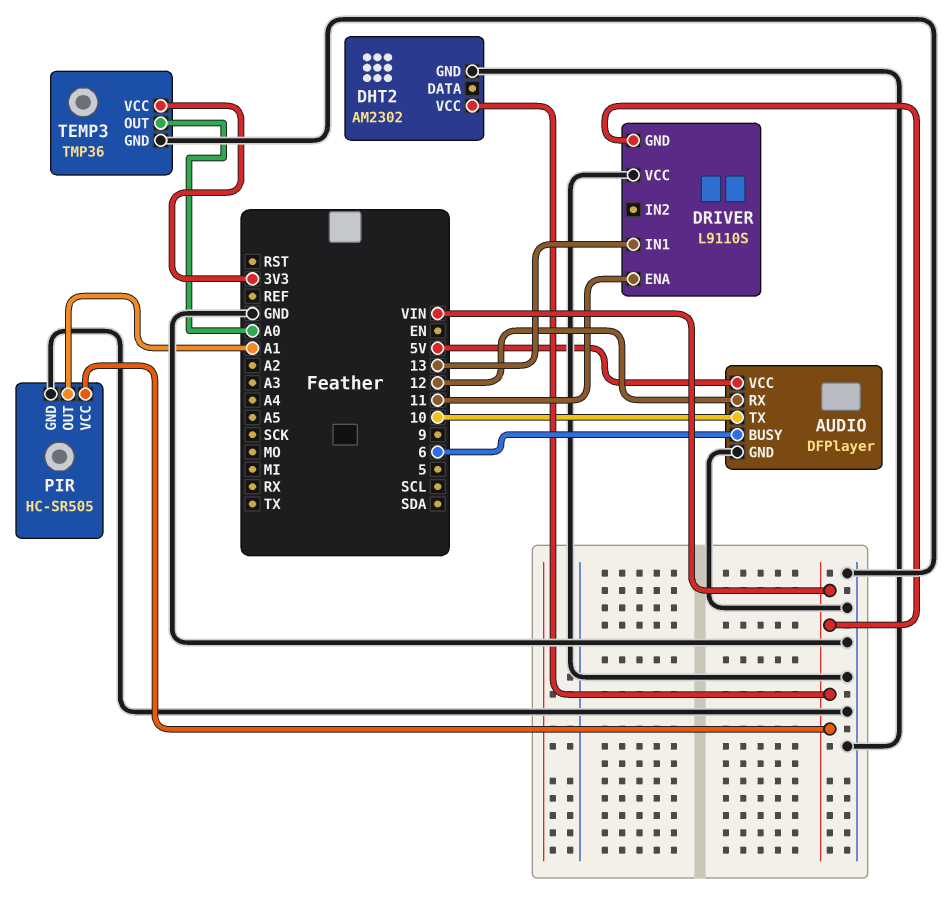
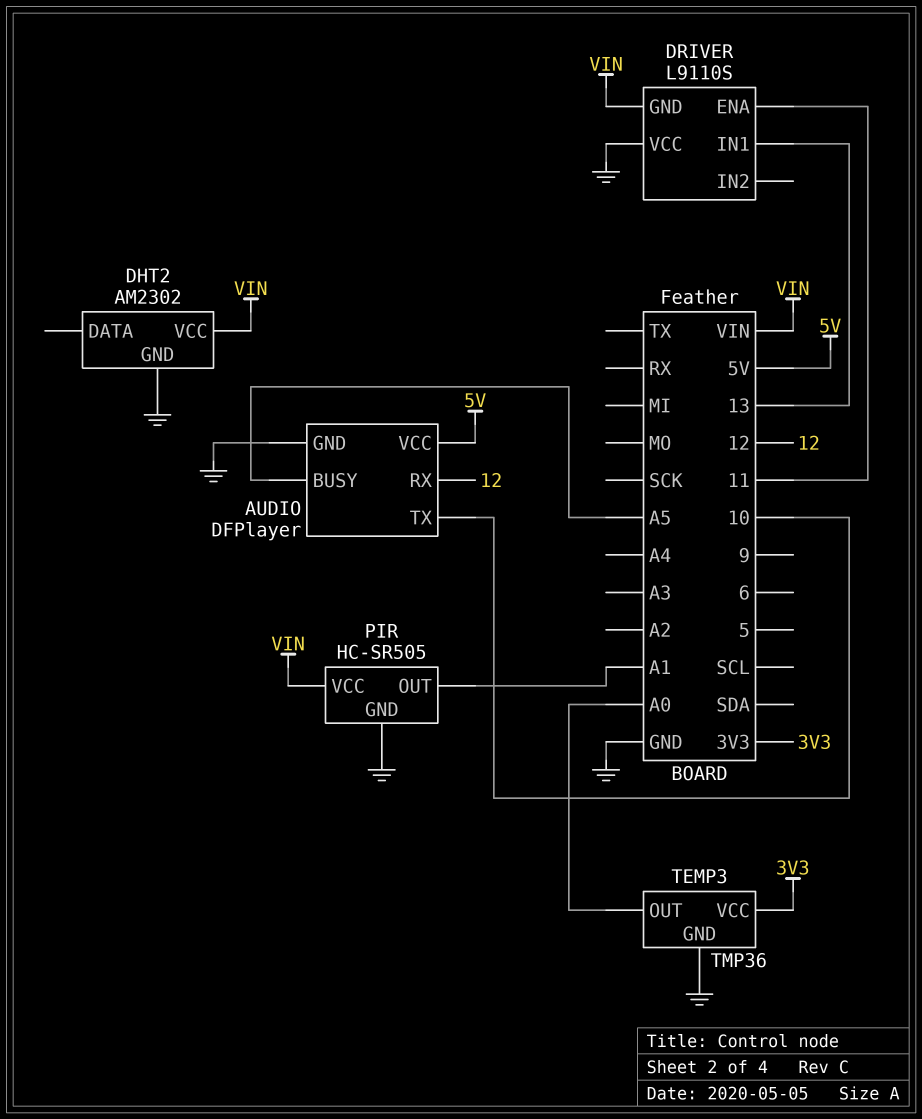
AUDIO pin BUSY: 6 -> A5

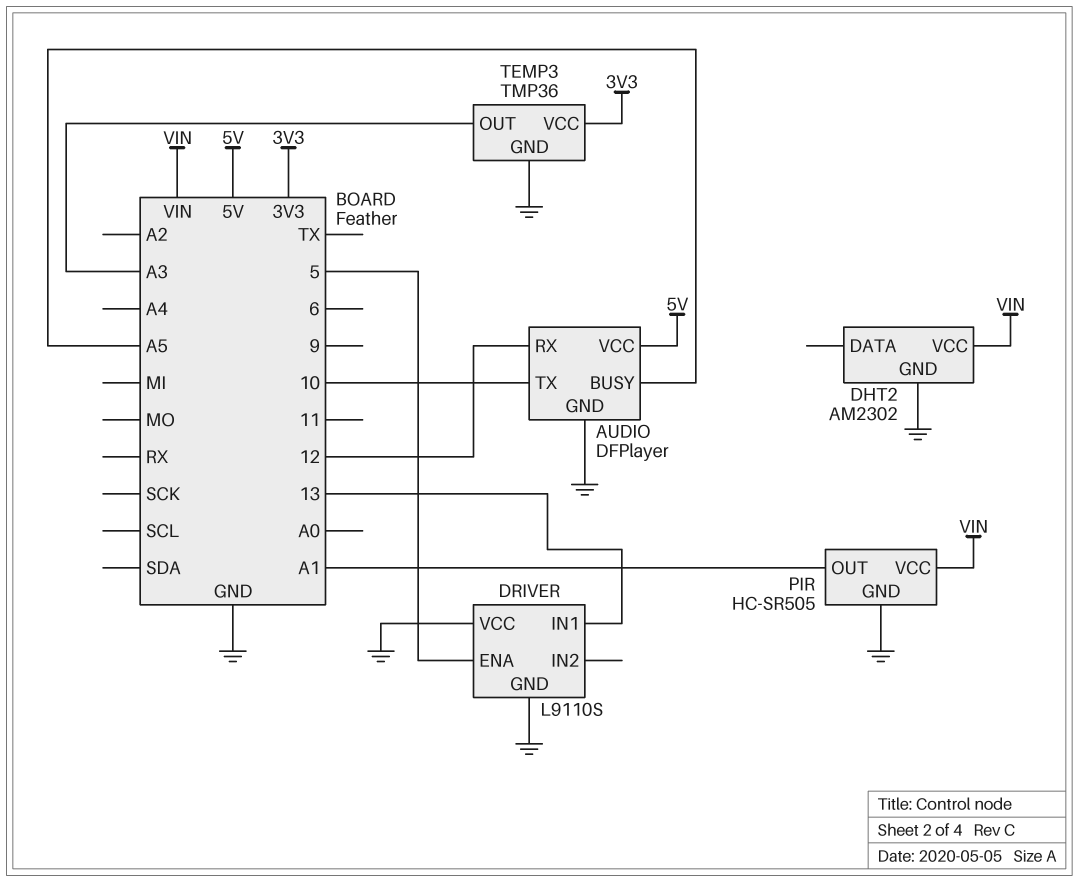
DRIVER pin ENA: 11 -> 5
DRIVER pin GND: VIN -> GND
TEMP3 pin OUT: A0 -> A3

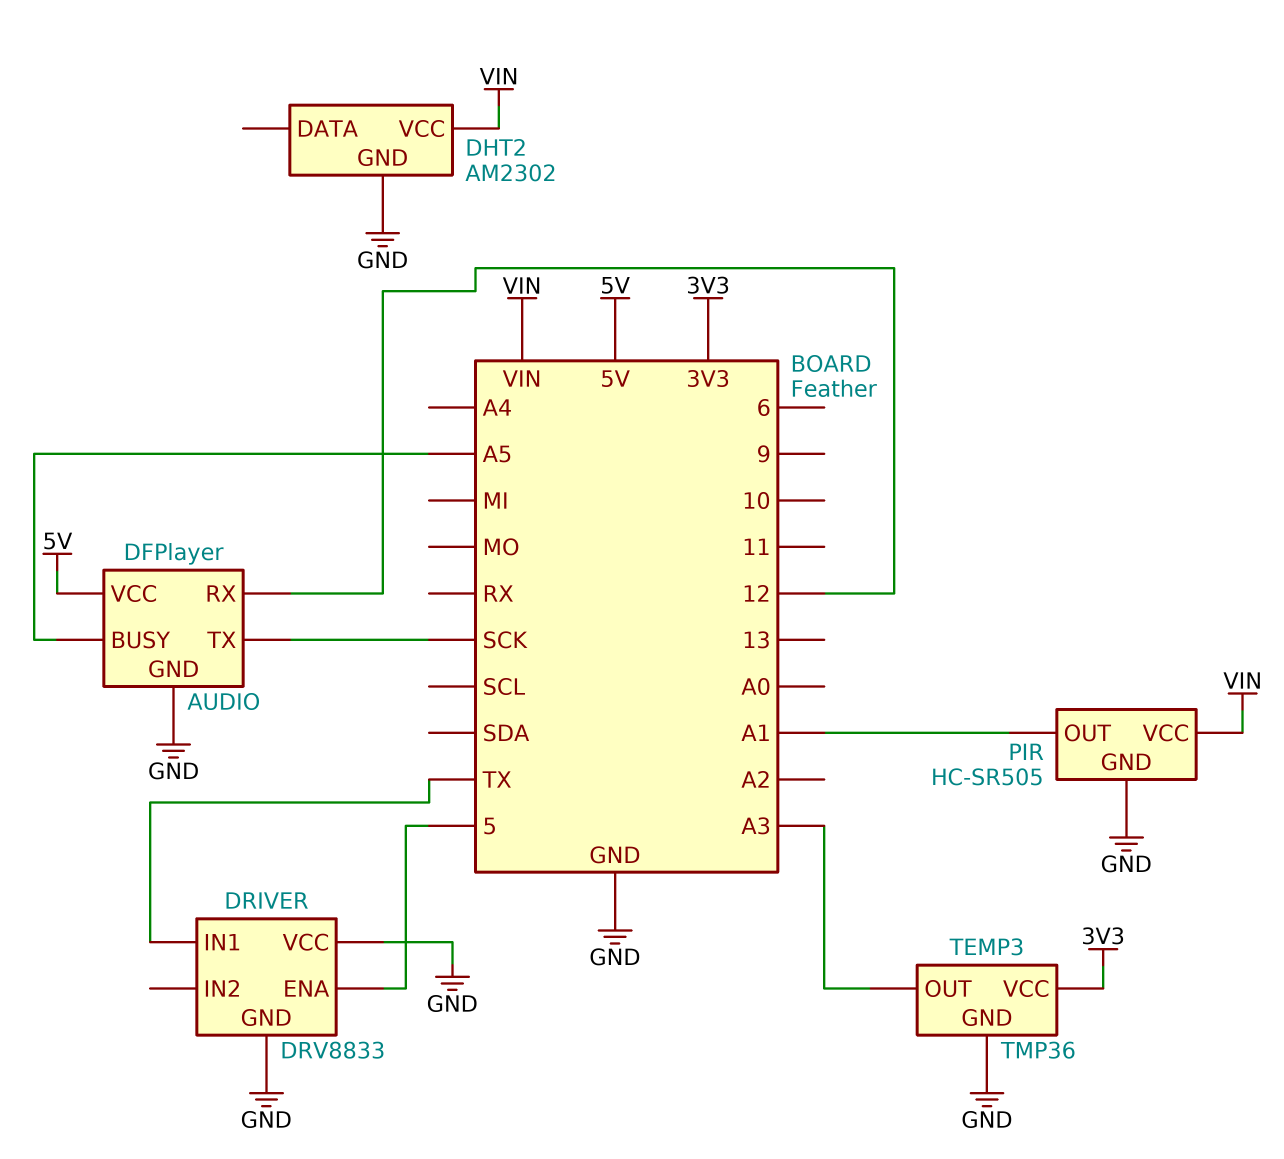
AUDIO pin TX: 10 -> SCK
DRIVER: L9110S -> DRV8833
DRIVER pin IN1: 13 -> TX

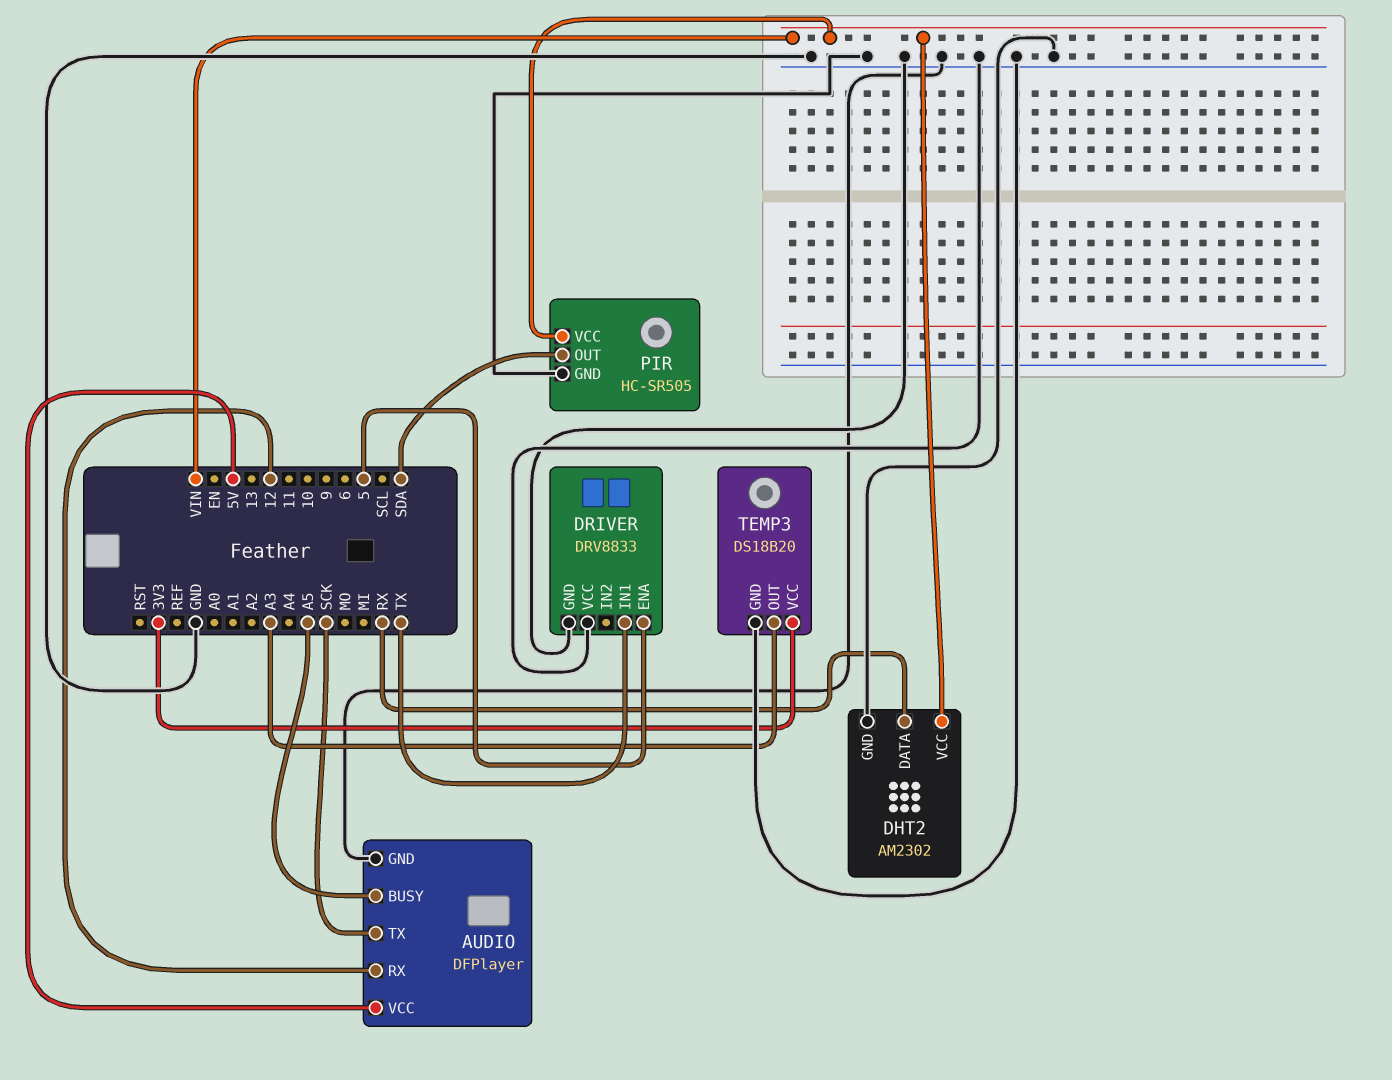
DHT2 pin DATA: none -> RX
PIR pin OUT: A1 -> SDA
TEMP3: TMP36 -> DS18B20

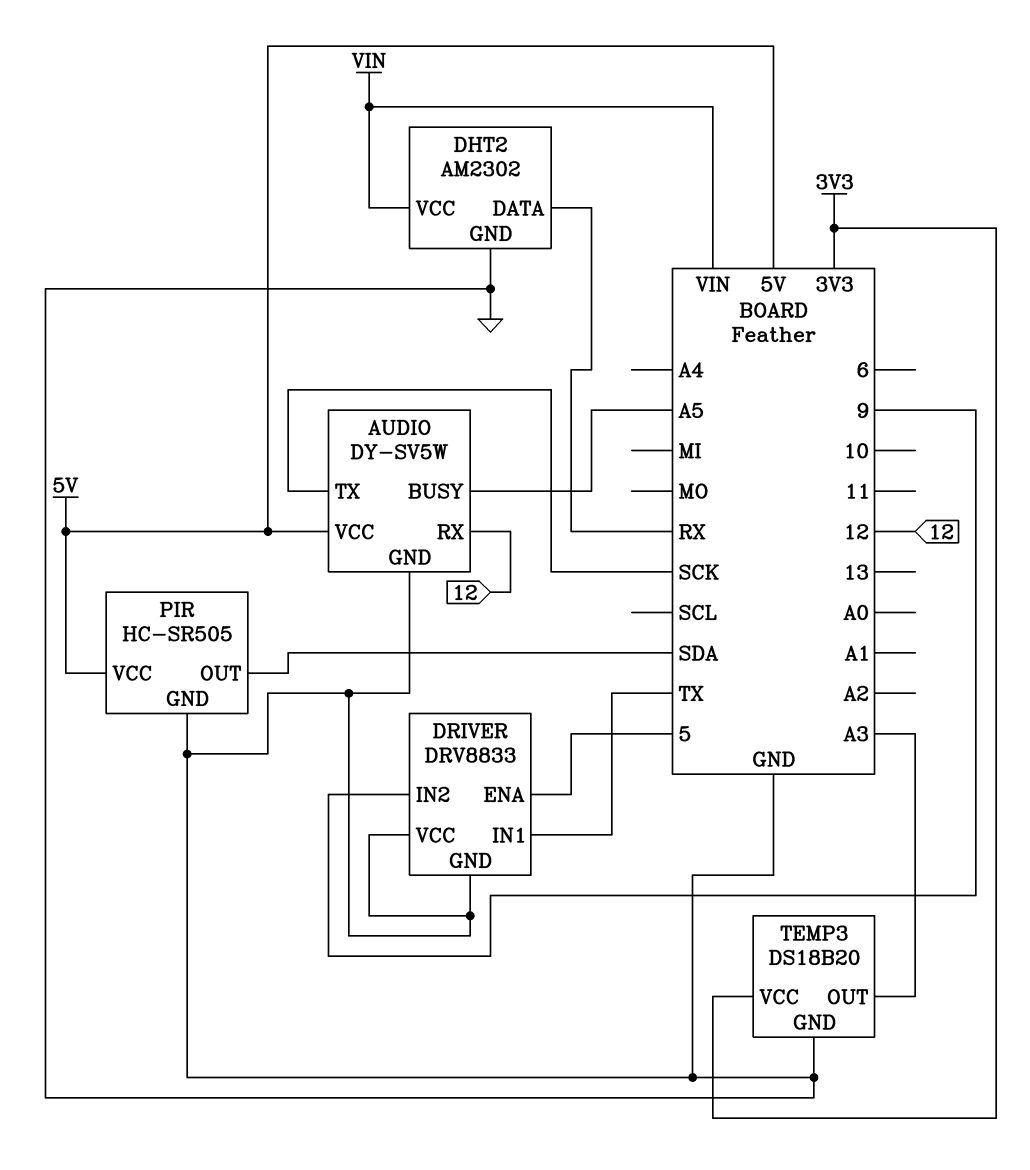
AUDIO: DFPlayer -> DY-SV5W
DRIVER pin IN2: none -> 9
PIR pin VCC: VIN -> 5V

